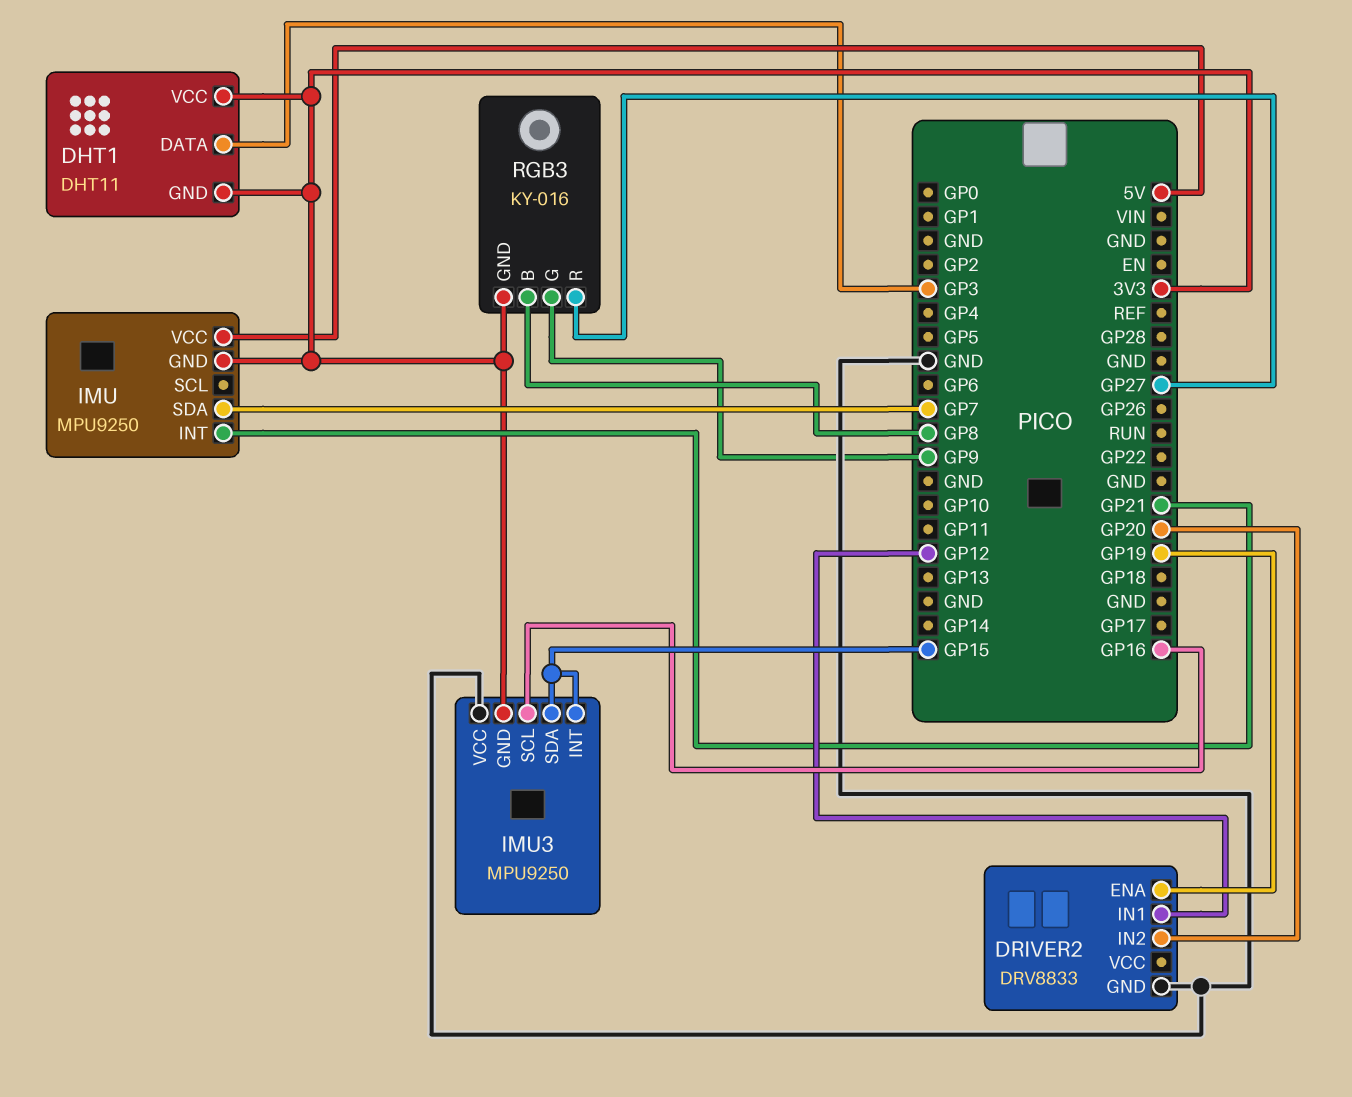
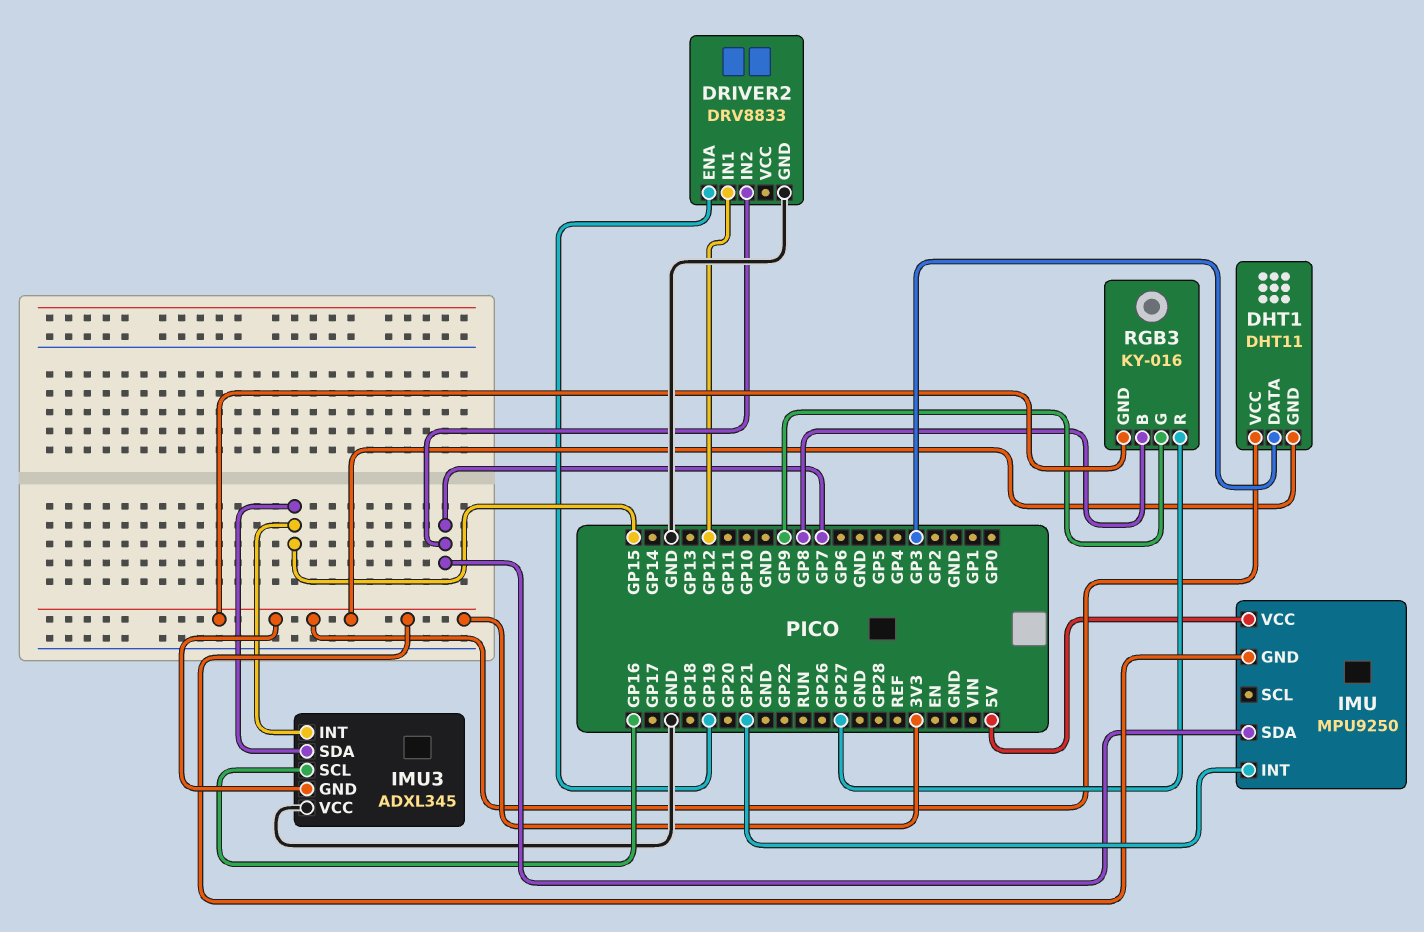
DRIVER2 pin IN2: GP20 -> GP7
IMU3: MPU9250 -> ADXL345

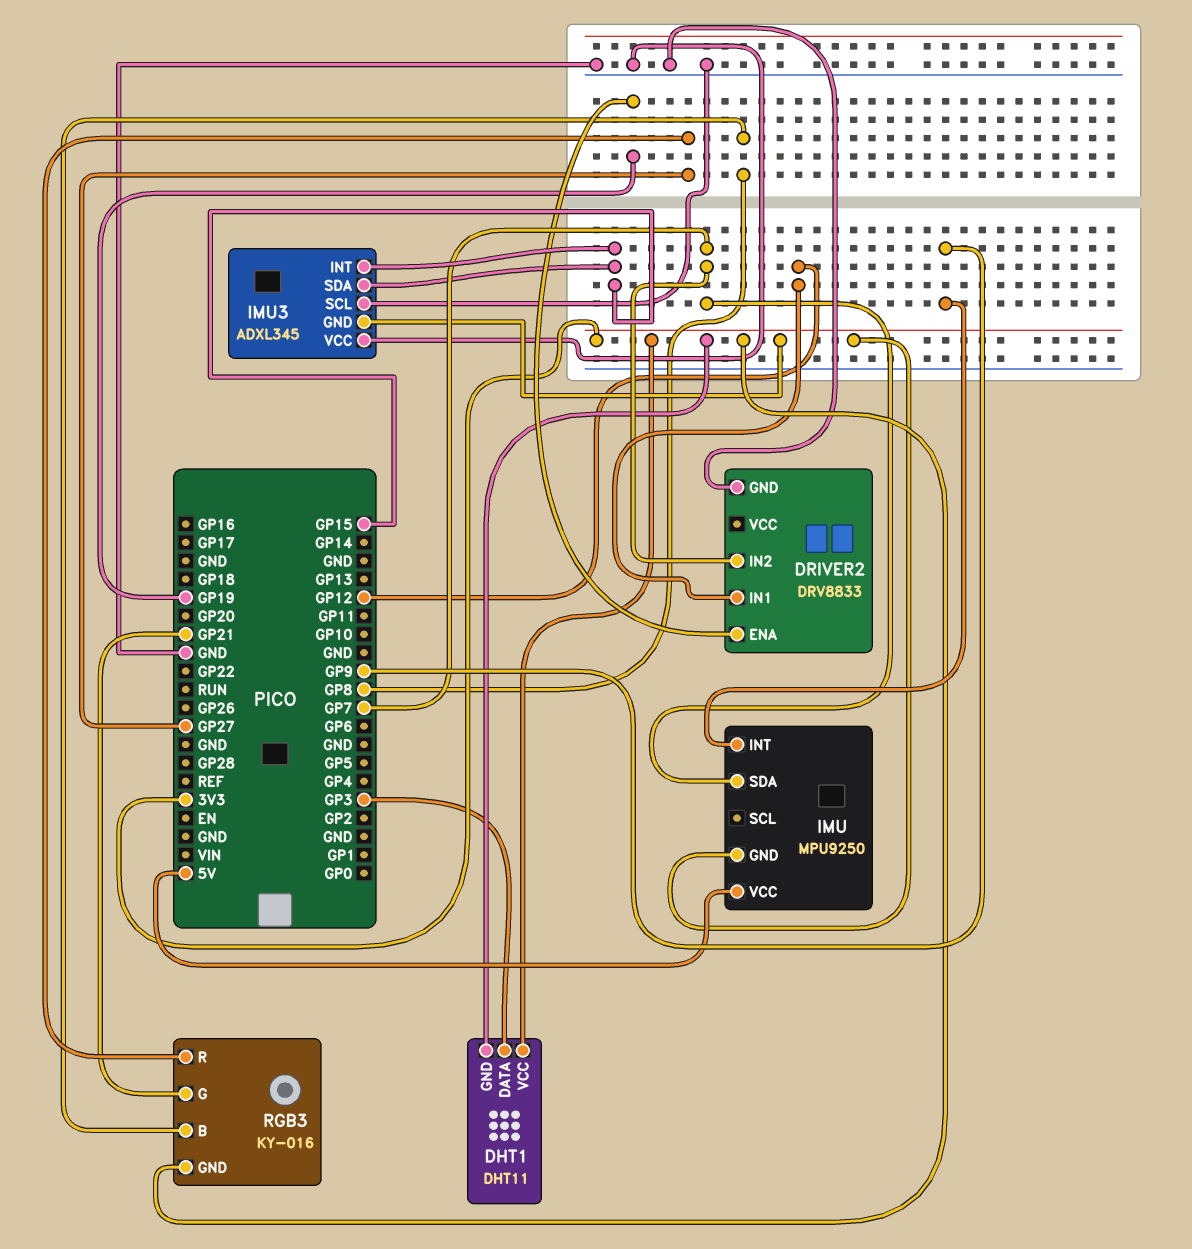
IMU pin INT: GP21 -> GP9
IMU3 pin SCL: GP16 -> GND
RGB3 pin G: GP9 -> GP21

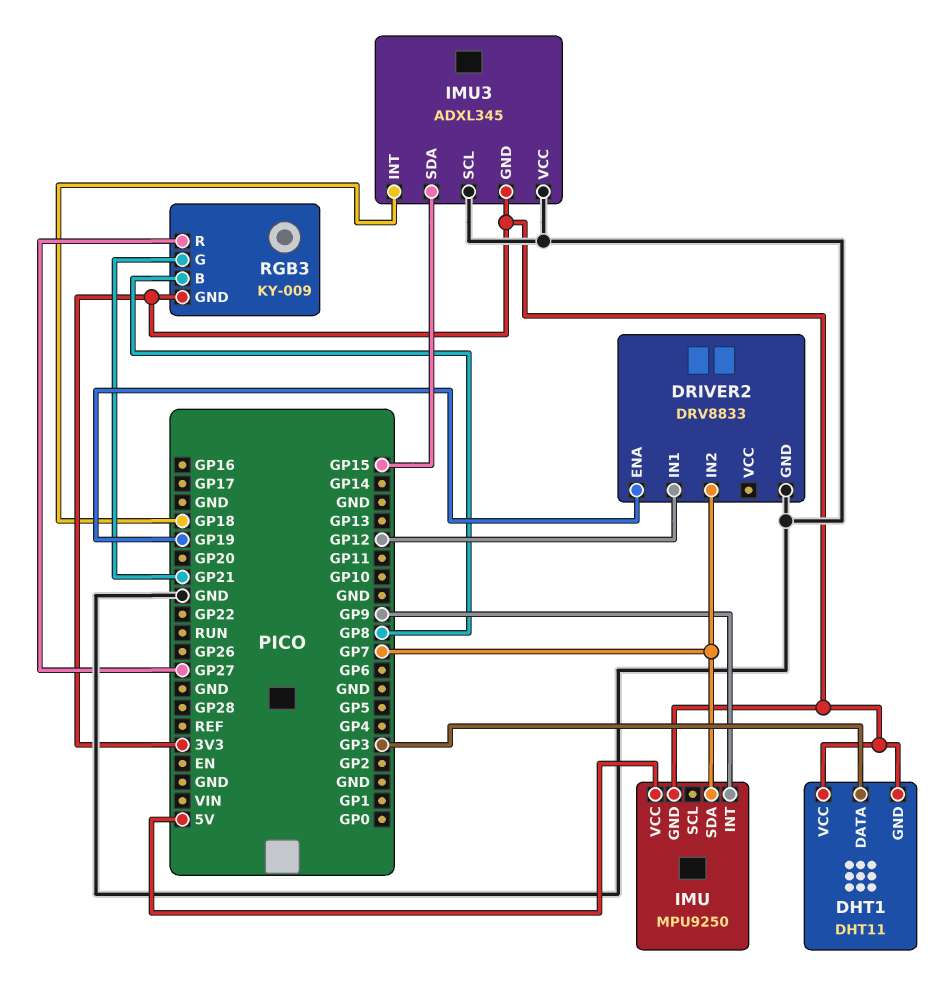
IMU3 pin INT: GP15 -> GP18
RGB3: KY-016 -> KY-009

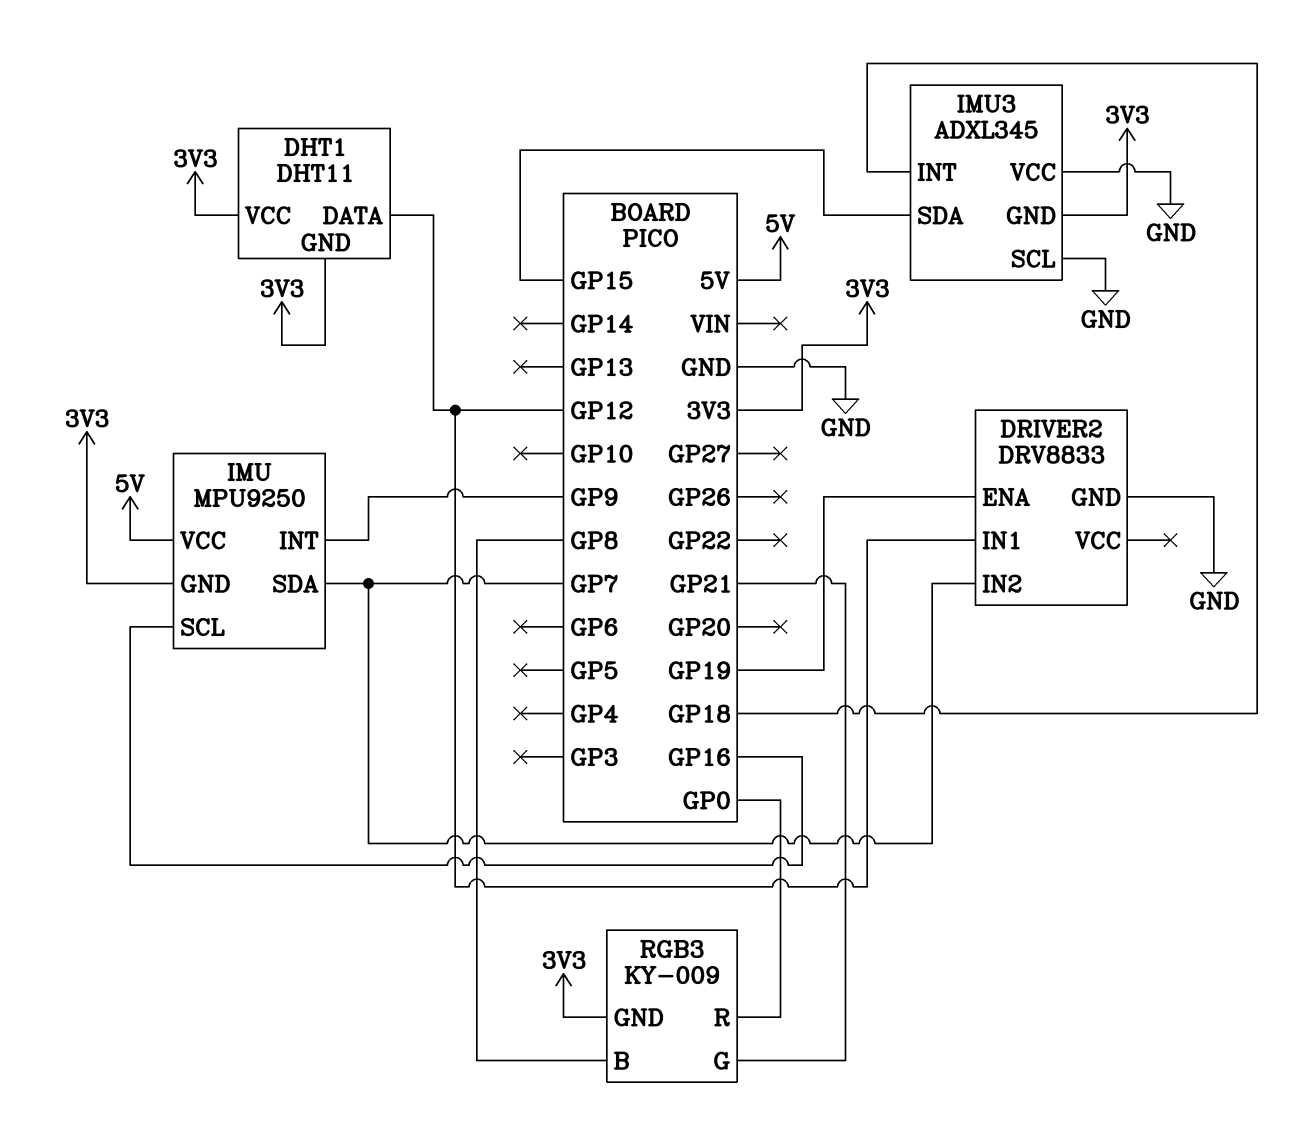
DHT1 pin DATA: GP3 -> GP12
IMU pin SCL: none -> GP16
RGB3 pin R: GP27 -> GP0

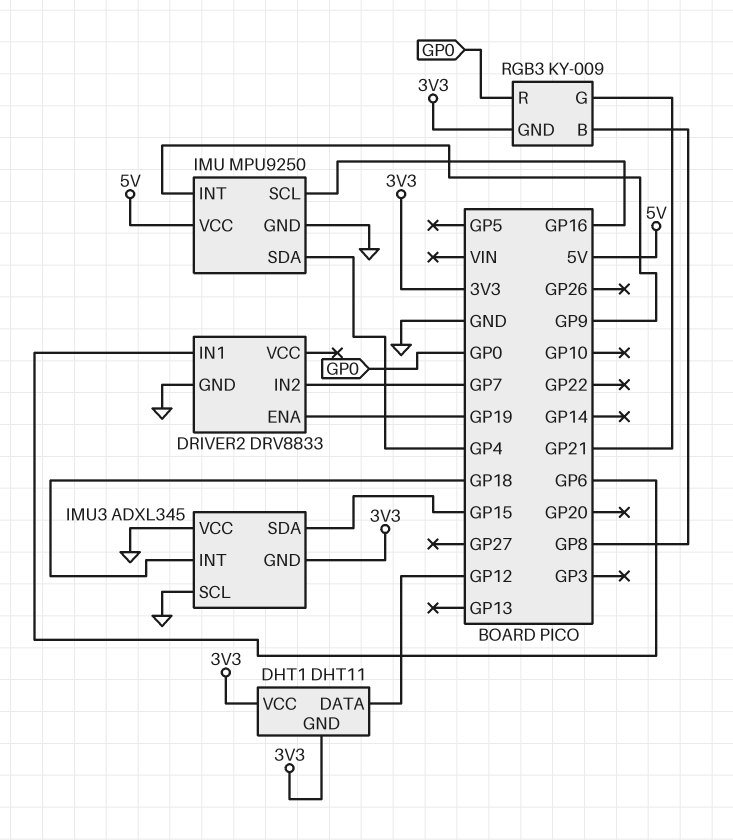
DRIVER2 pin IN1: GP12 -> GP6
IMU pin GND: 3V3 -> GND
IMU pin SDA: GP7 -> GP4

